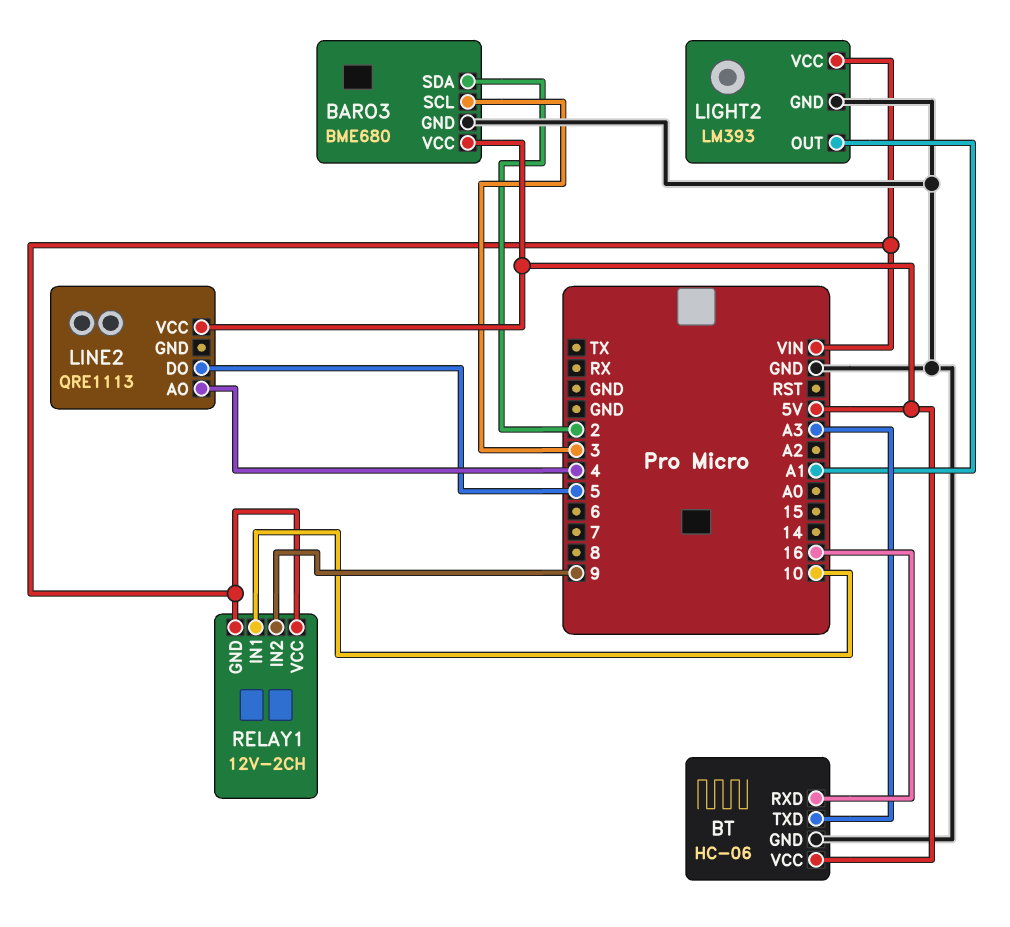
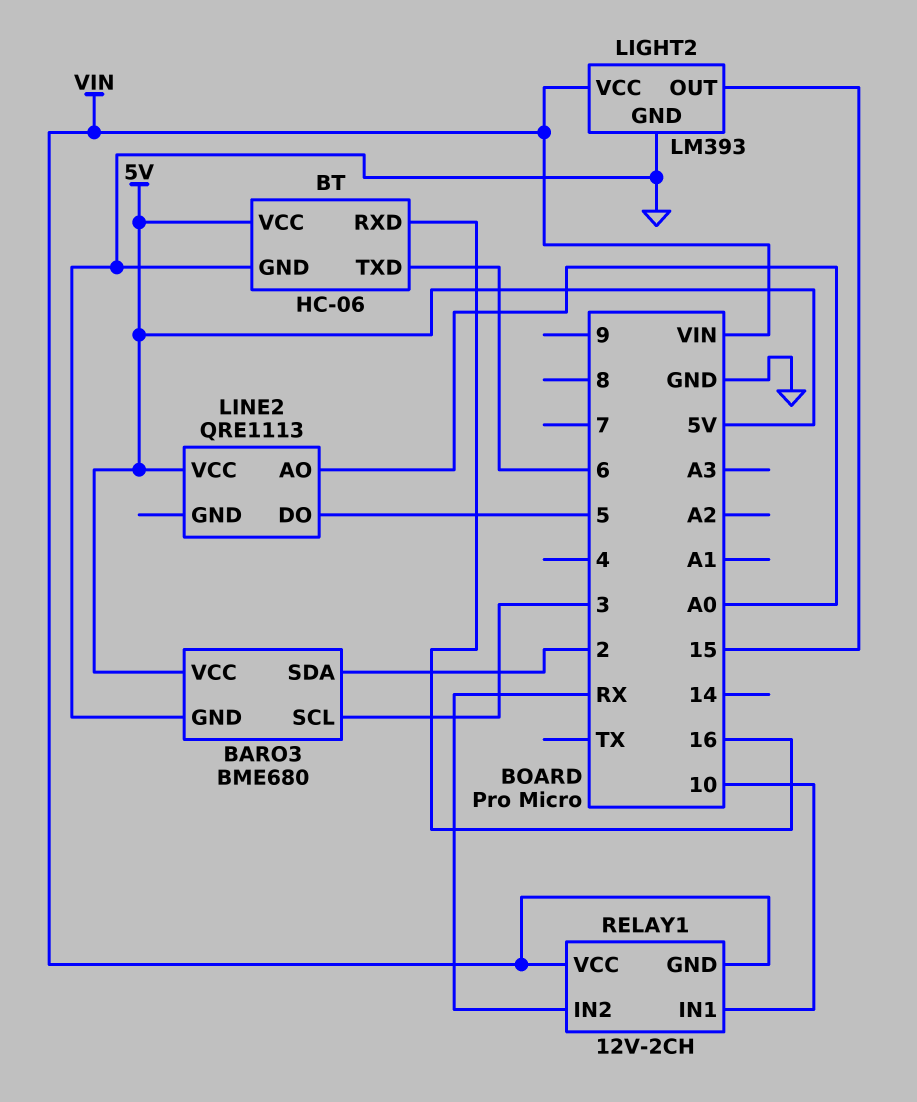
BT pin TXD: A3 -> 6
LIGHT2 pin OUT: A1 -> 15
LINE2 pin AO: 4 -> A0
RELAY1 pin IN2: 9 -> RX

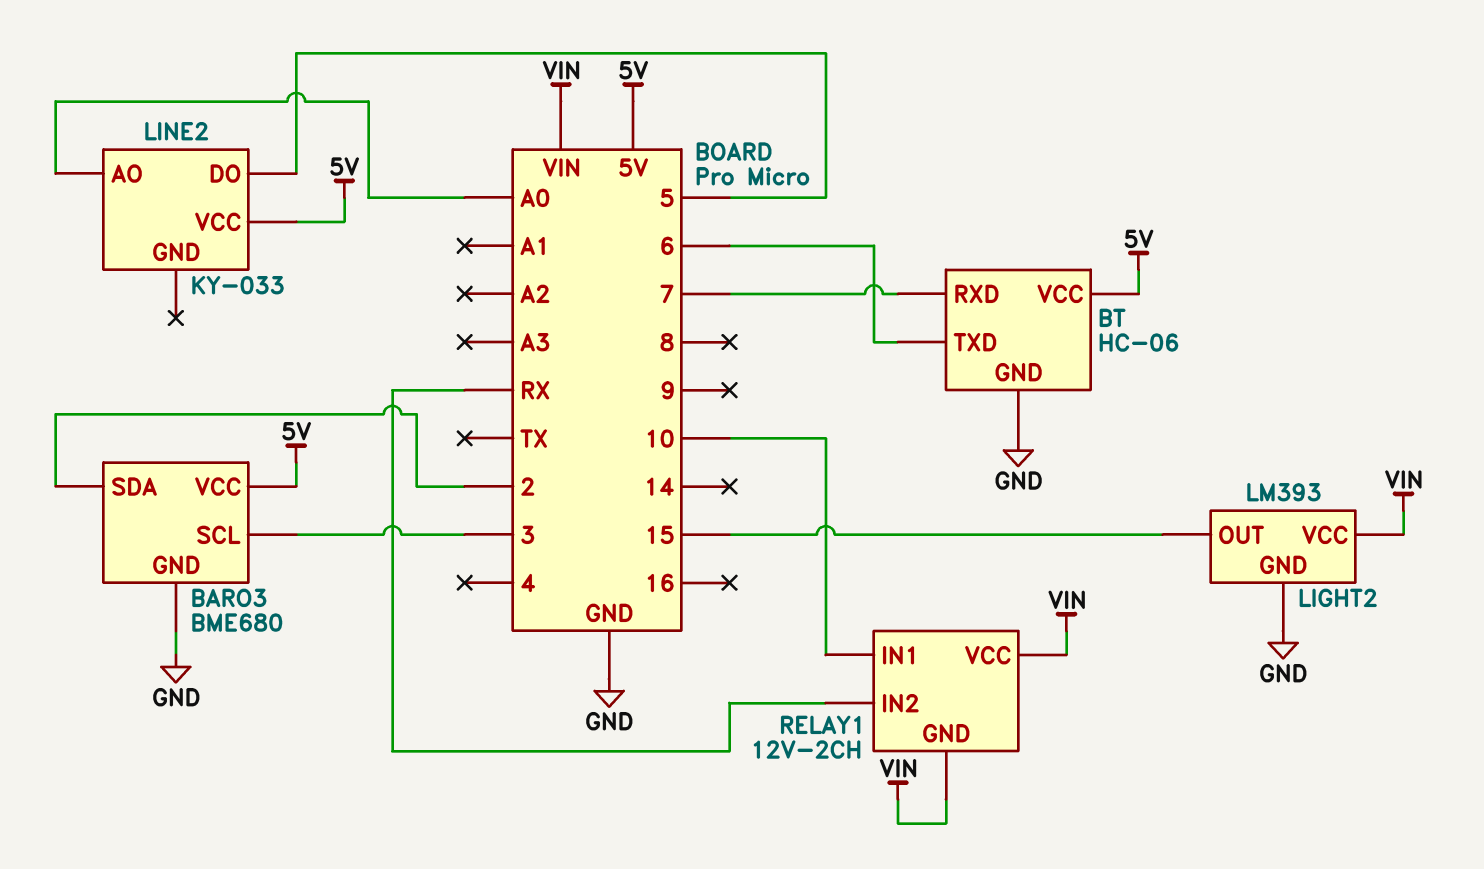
BT pin RXD: 16 -> 7
LINE2: QRE1113 -> KY-033

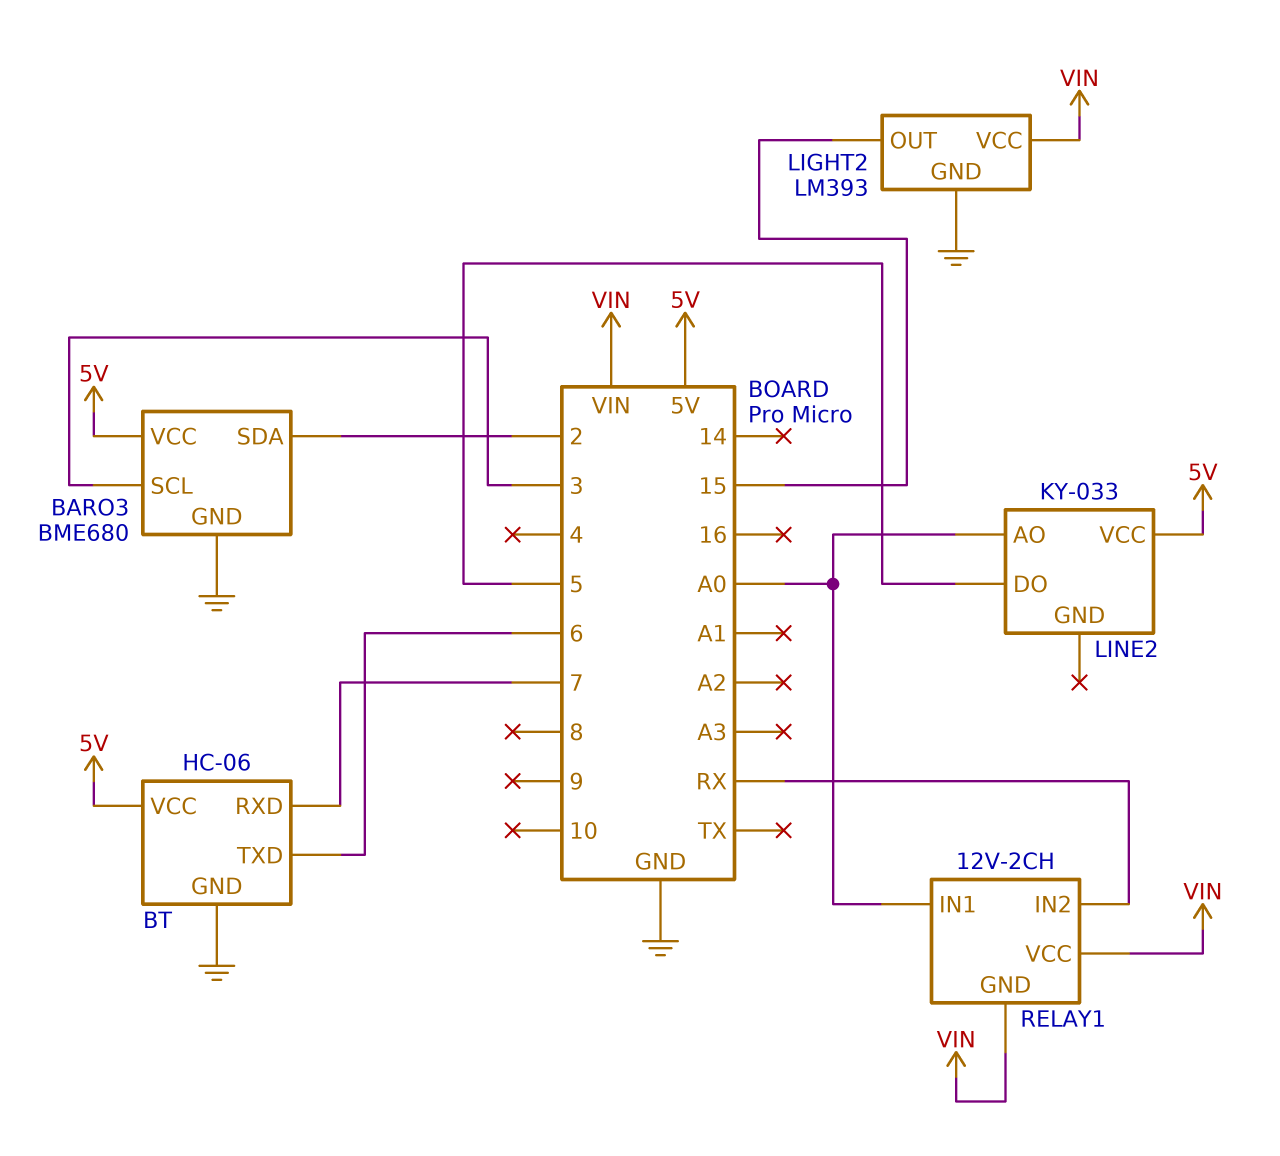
RELAY1 pin IN1: 10 -> A0

